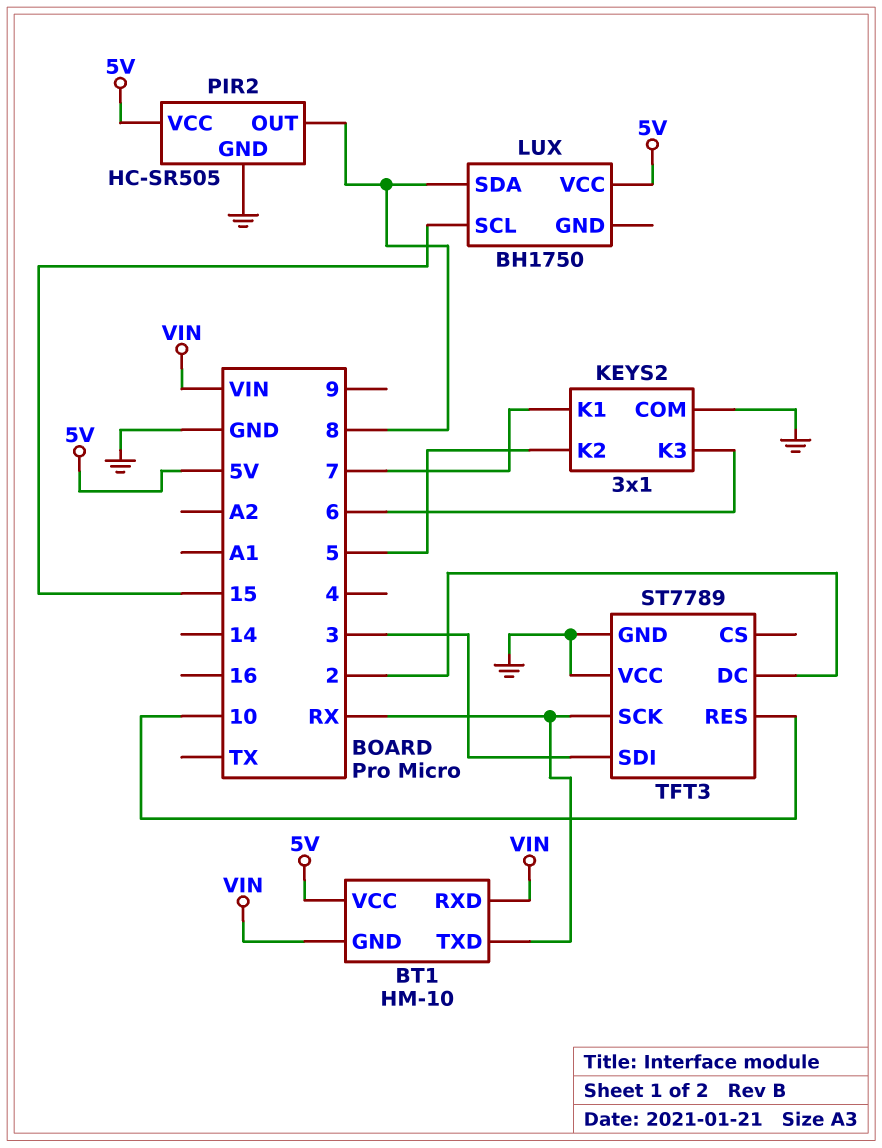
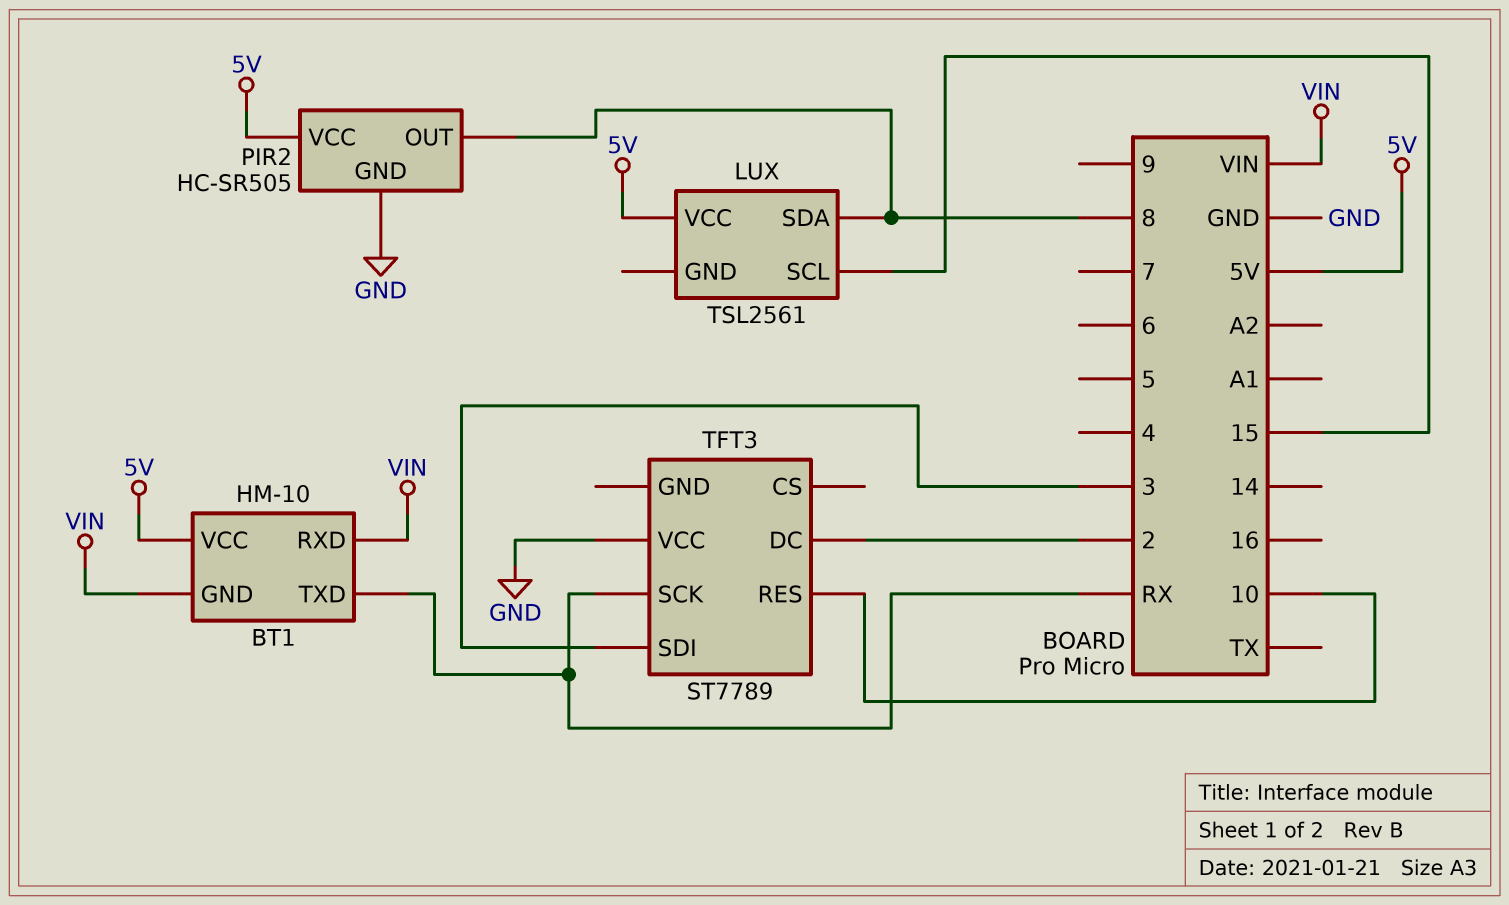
KEYS2: 3x1 -> none
KEYS2 pin COM: GND -> none
KEYS2 pin K1: 7 -> none
KEYS2 pin K2: 5 -> none
KEYS2 pin K3: 6 -> none
LUX: BH1750 -> TSL2561
TFT3 pin GND: GND -> none

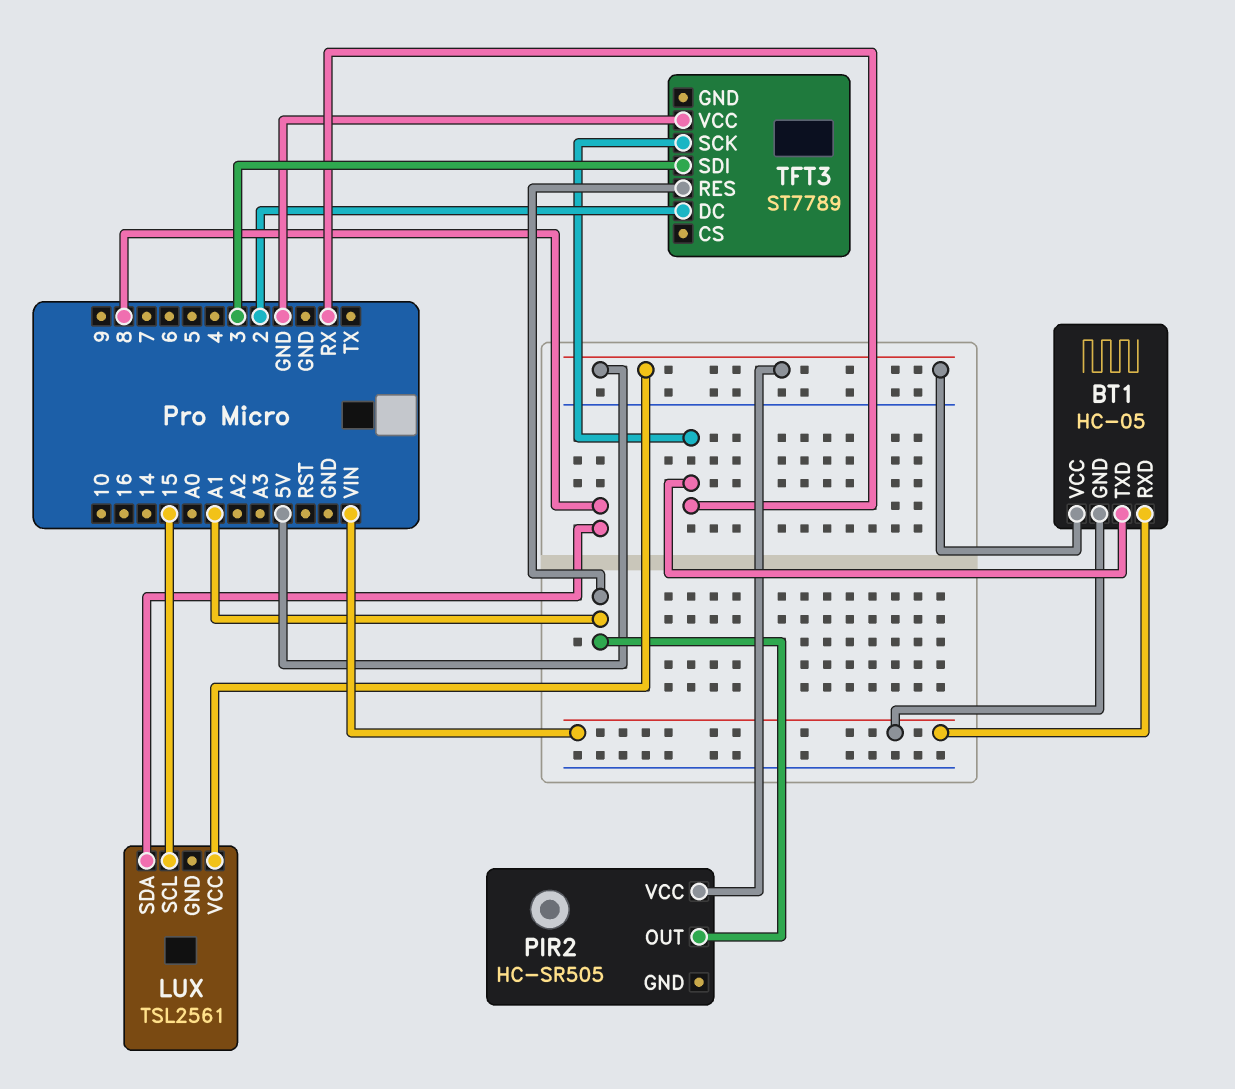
BT1: HM-10 -> HC-05
PIR2 pin GND: GND -> none
PIR2 pin OUT: 8 -> A1
TFT3 pin RES: 10 -> A1

